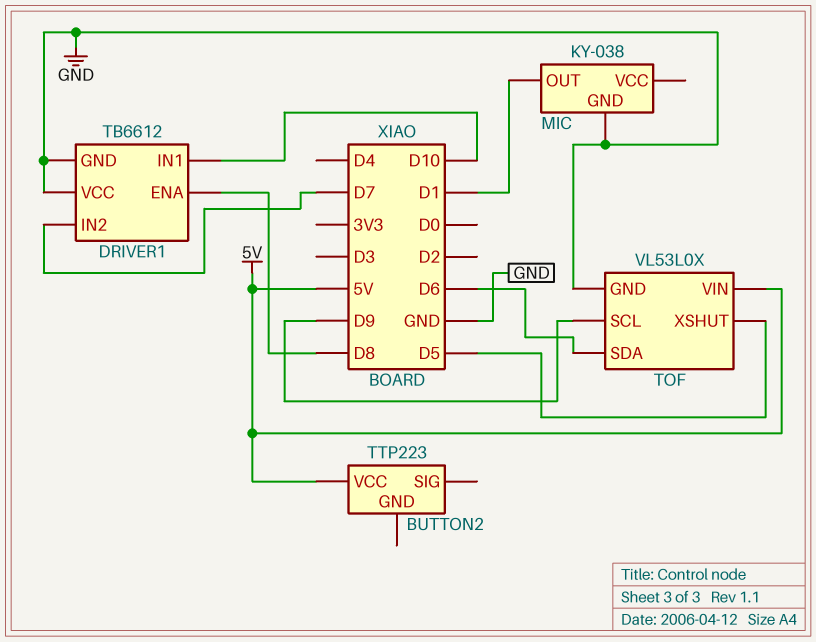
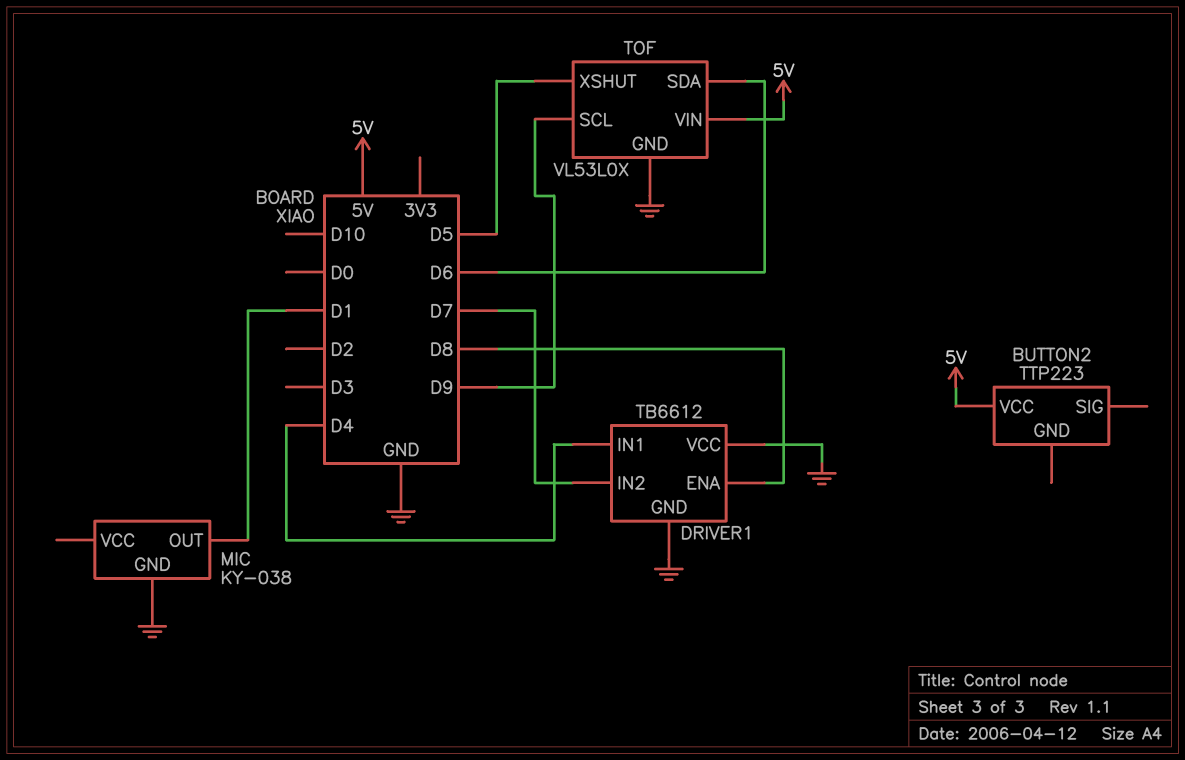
DRIVER1 pin IN1: D10 -> D4

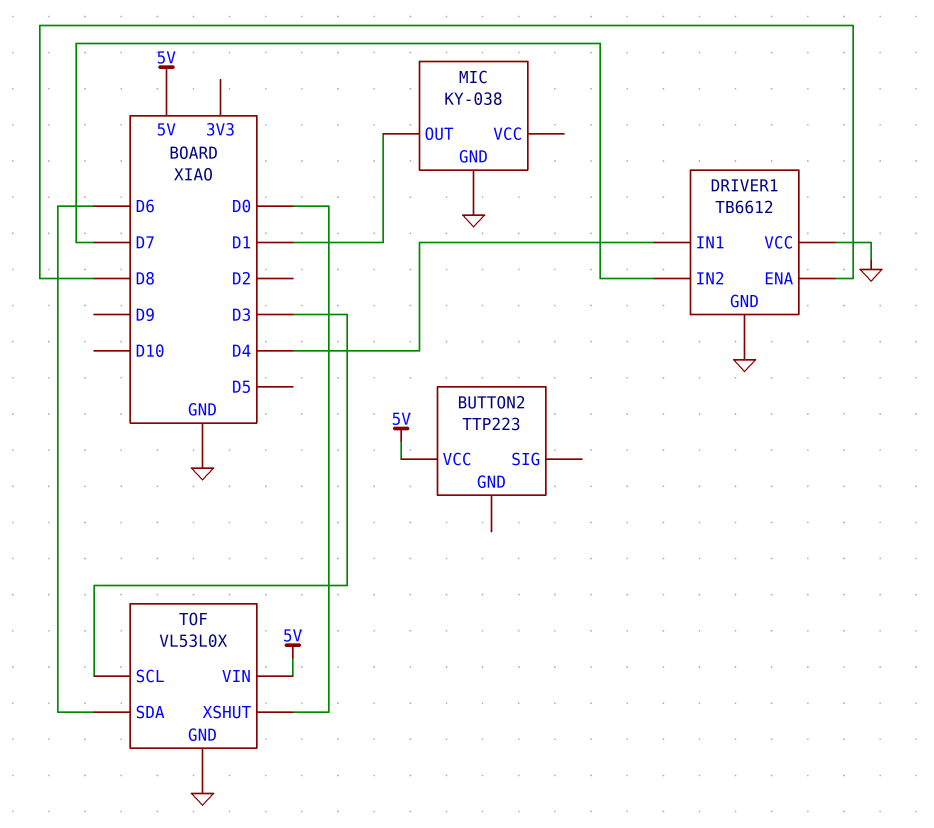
TOF pin SCL: D9 -> D3
TOF pin XSHUT: D5 -> D0

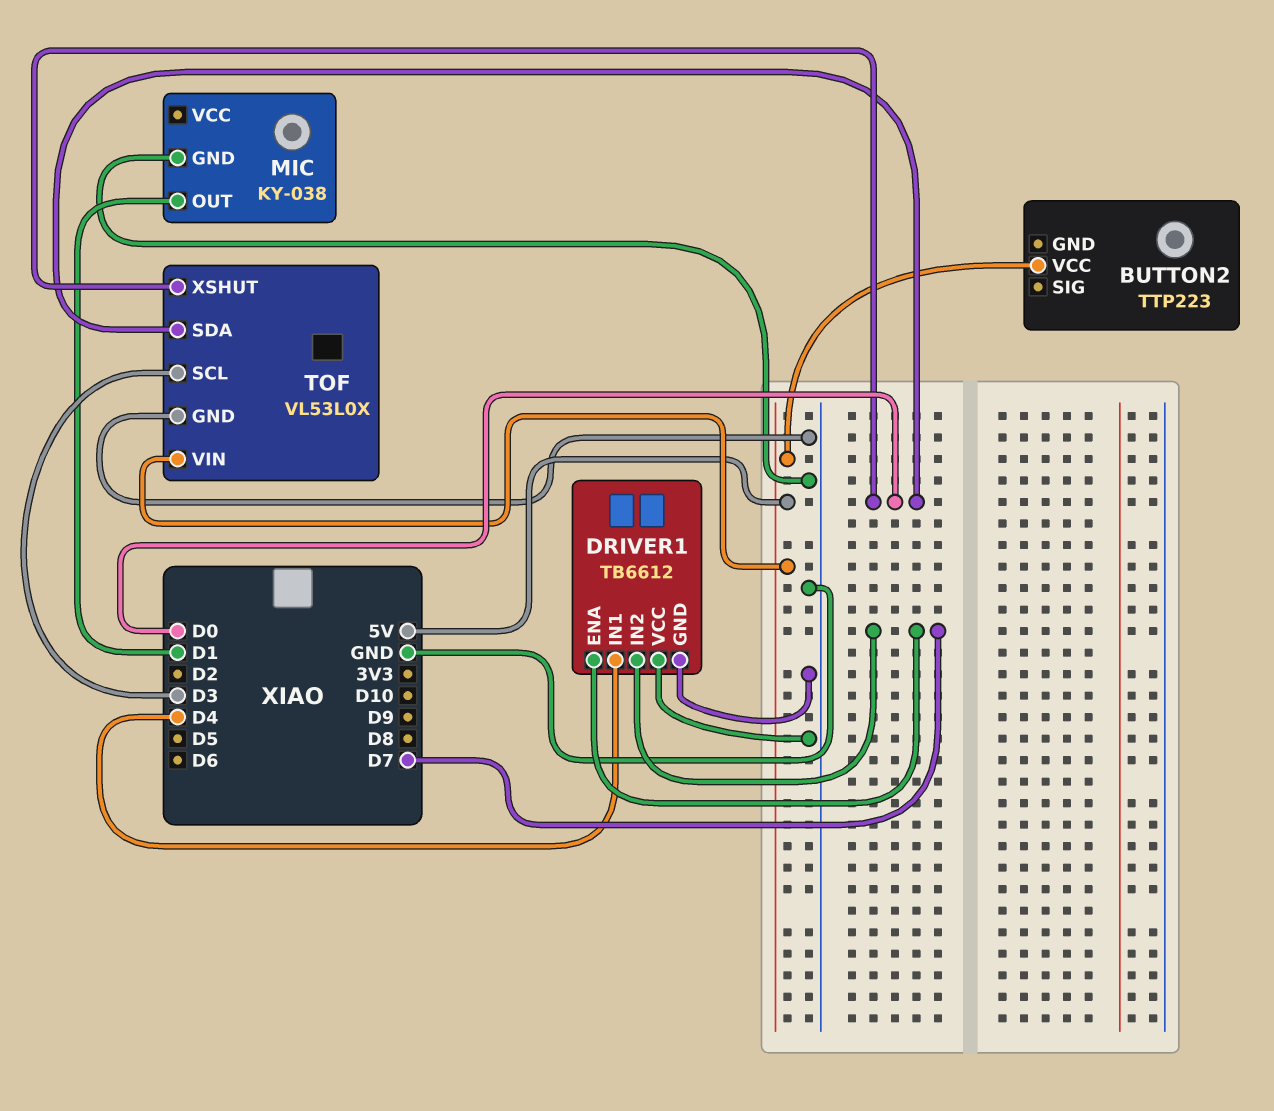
DRIVER1 pin ENA: D8 -> D7
TOF pin SDA: D6 -> D0

